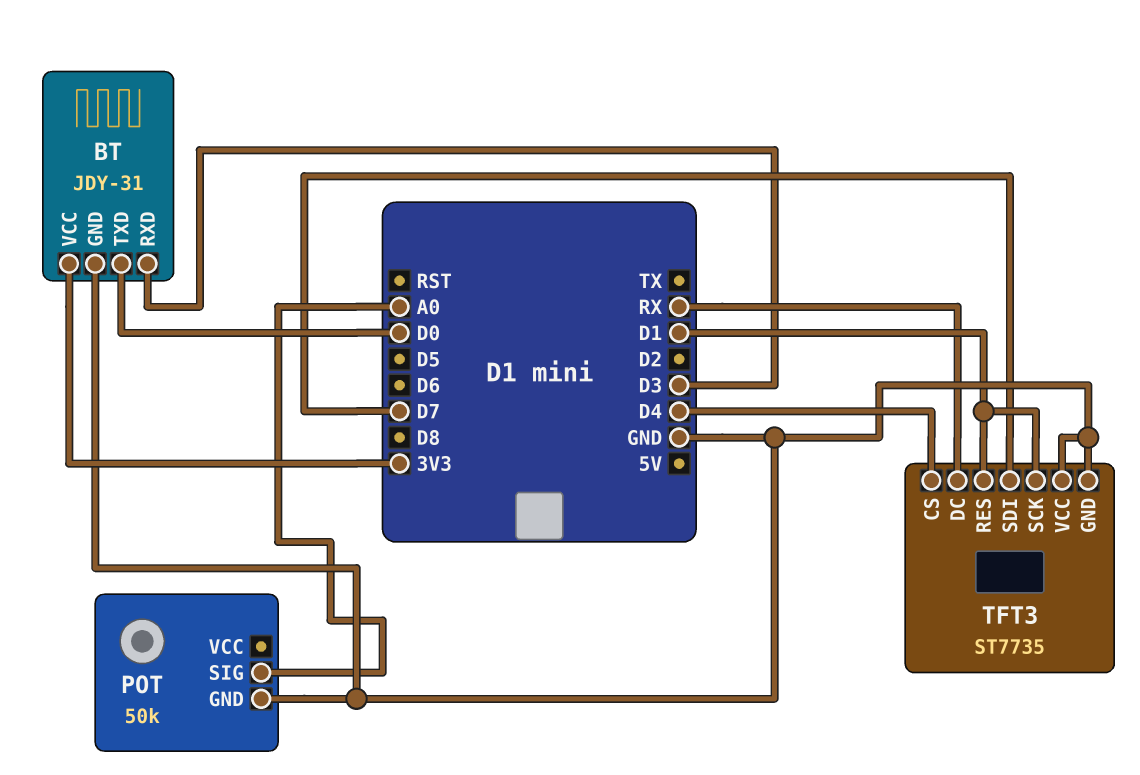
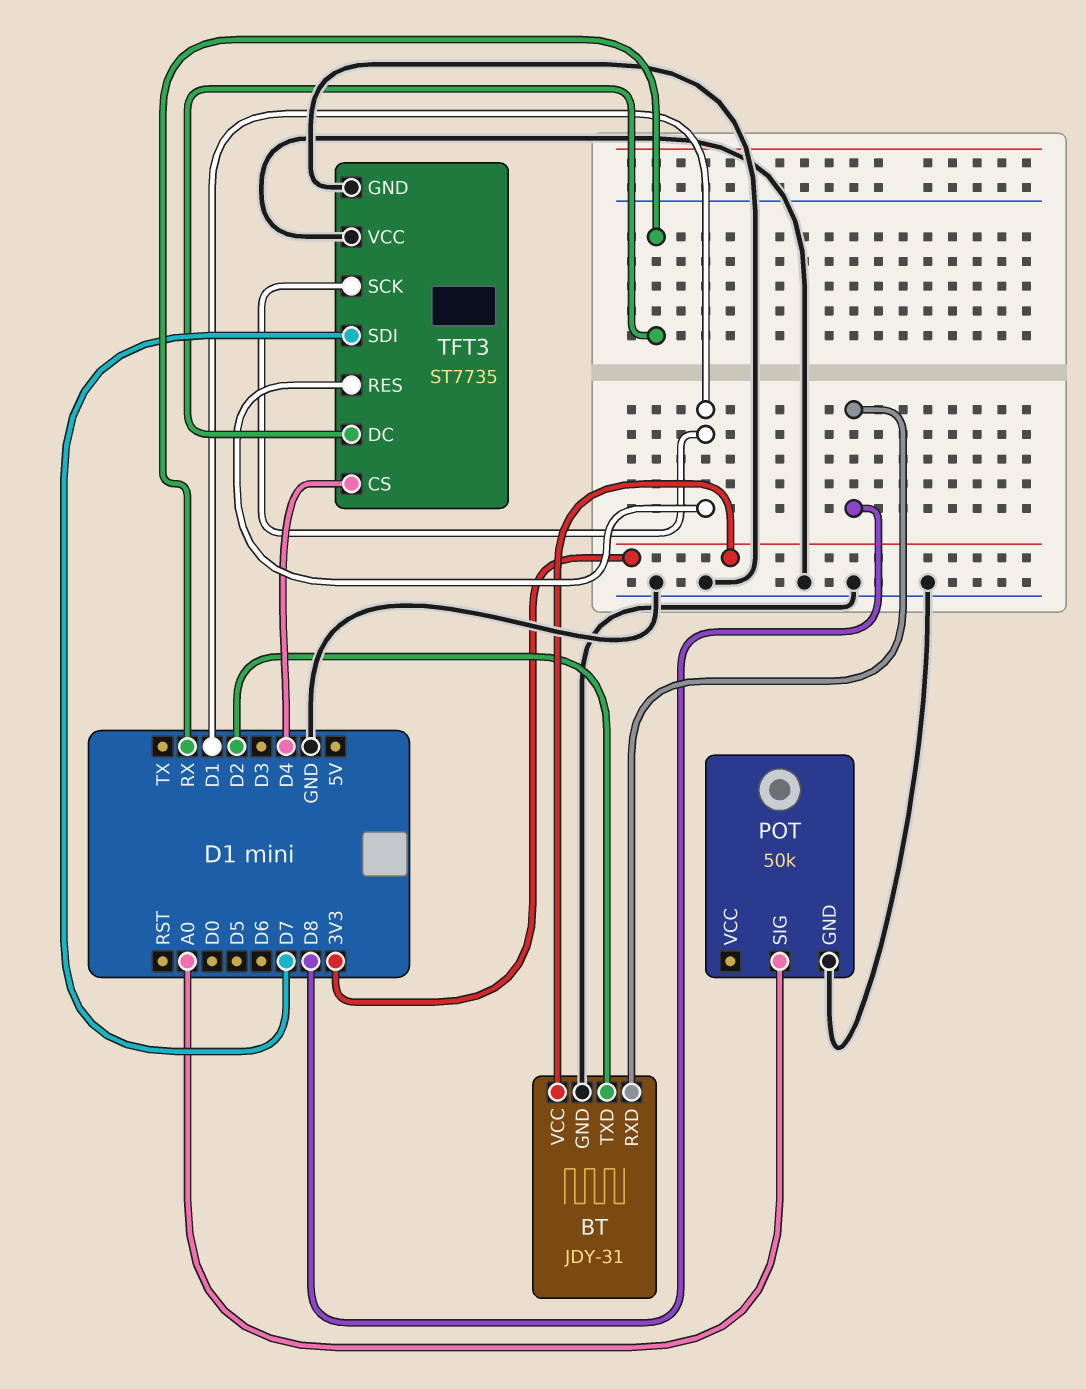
BT pin RXD: D3 -> D8
BT pin TXD: D0 -> D2

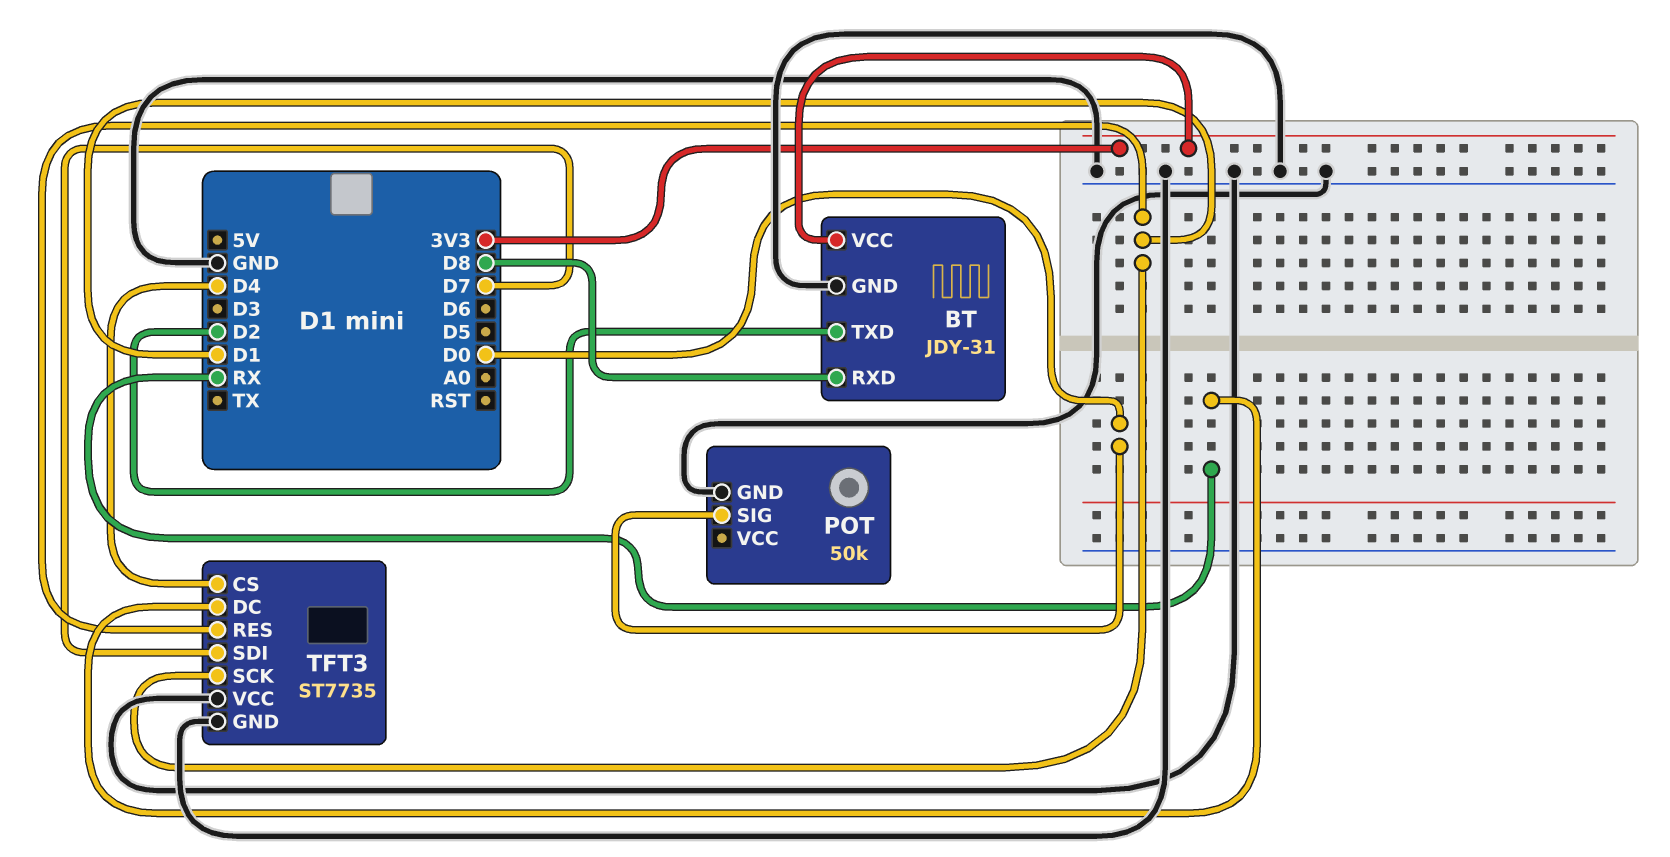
POT pin SIG: A0 -> D0

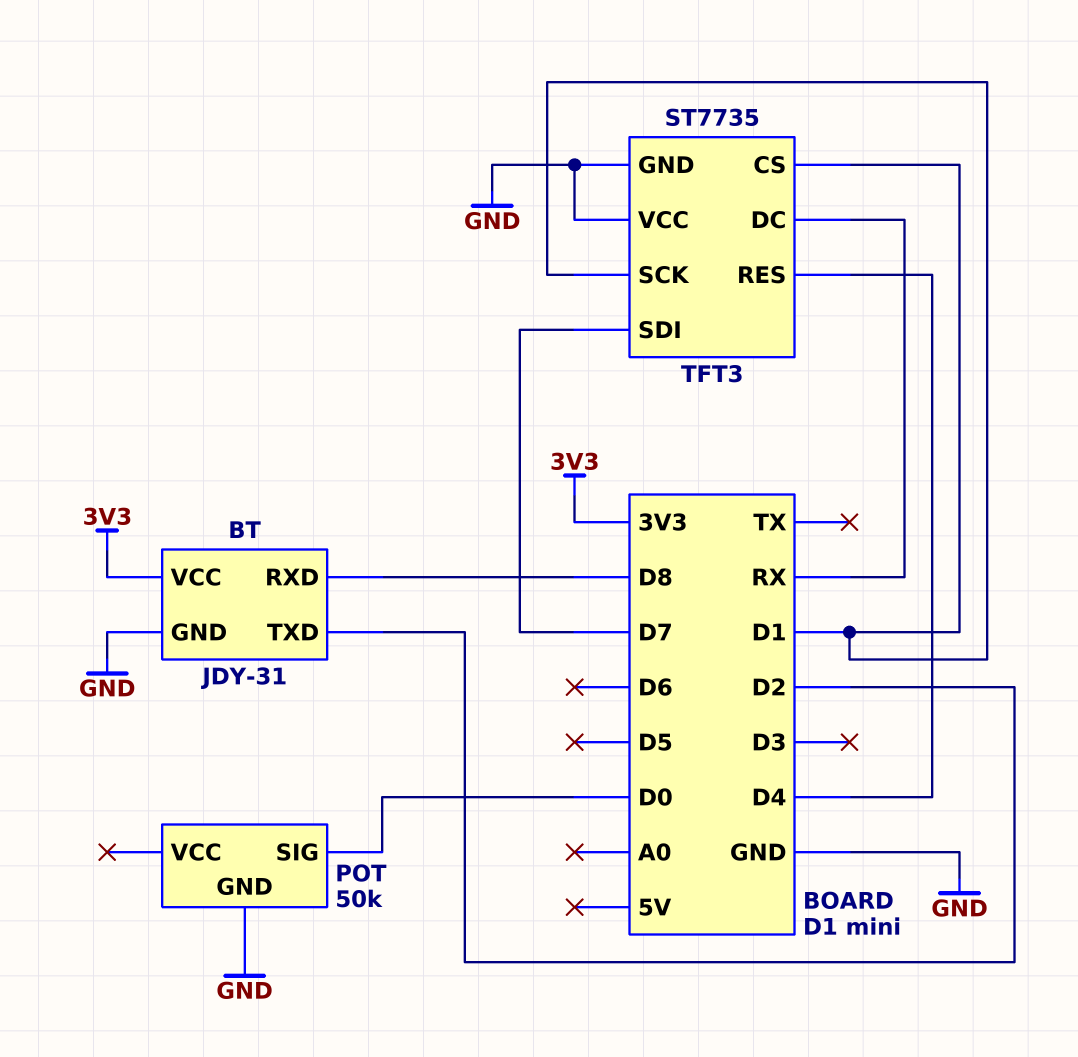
TFT3 pin CS: D4 -> D1
TFT3 pin RES: D1 -> D4

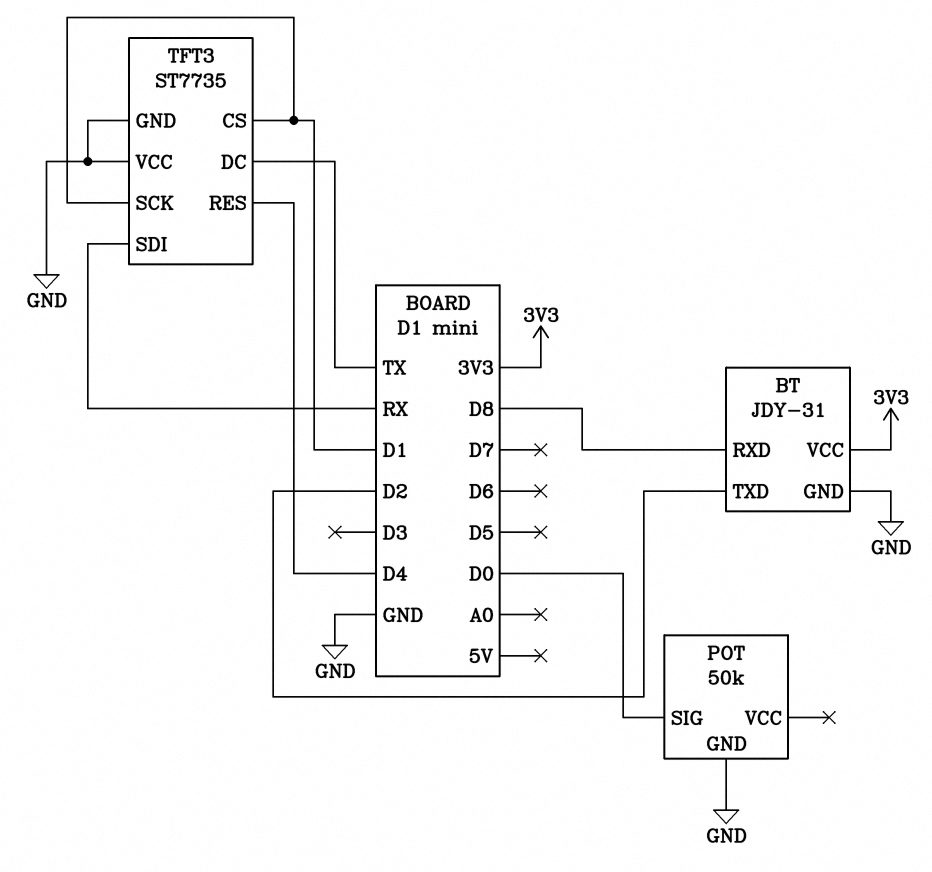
TFT3 pin DC: RX -> TX
TFT3 pin SDI: D7 -> RX

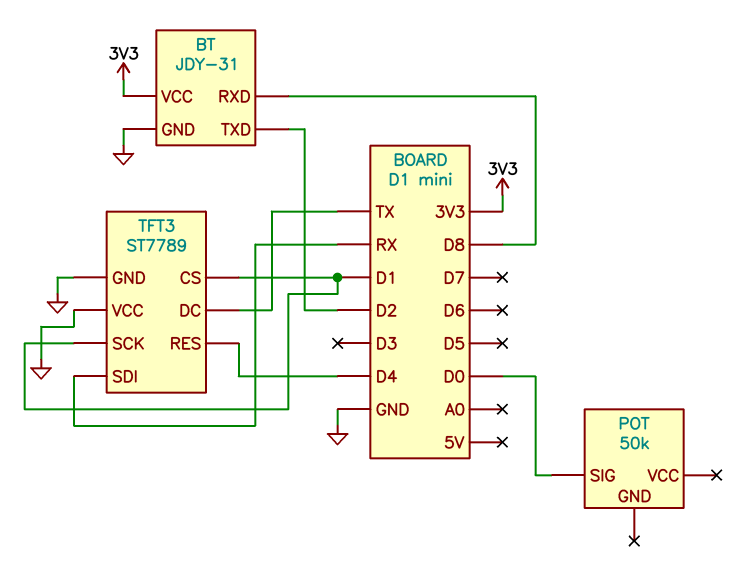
POT pin GND: GND -> none
TFT3: ST7735 -> ST7789

